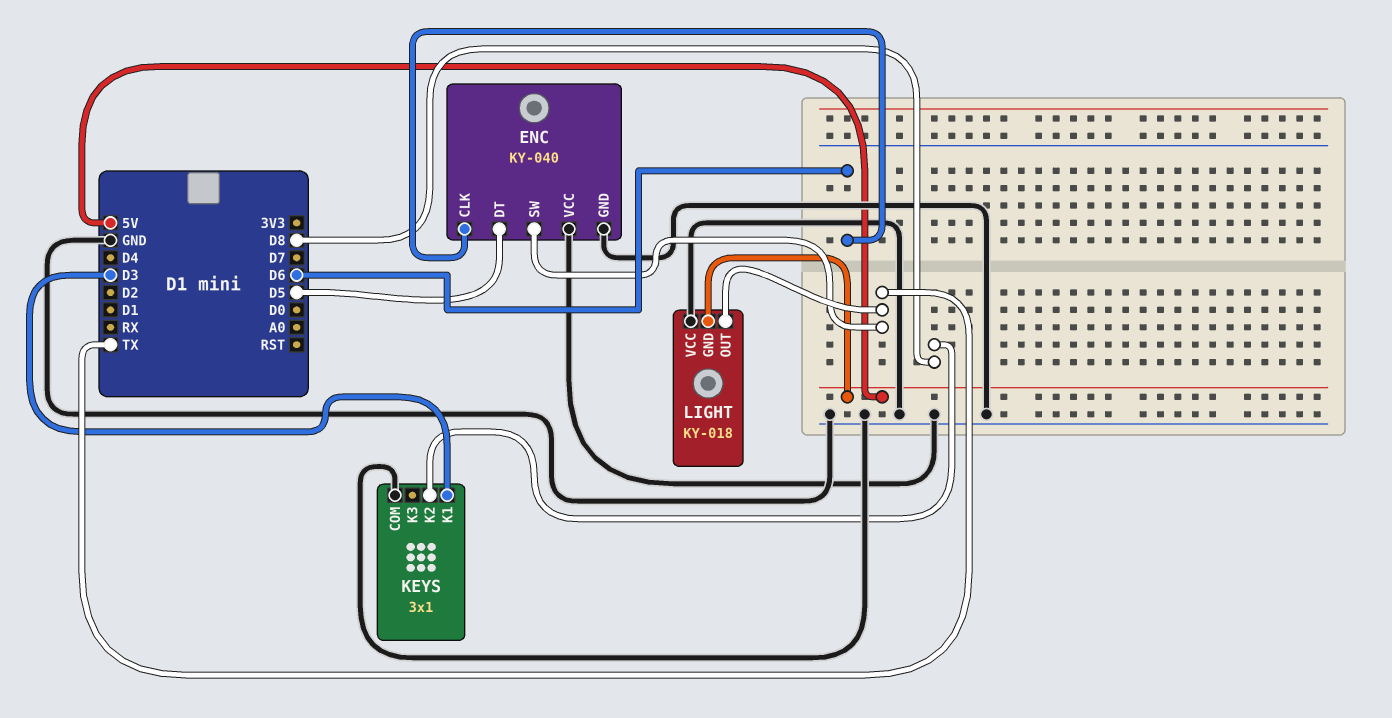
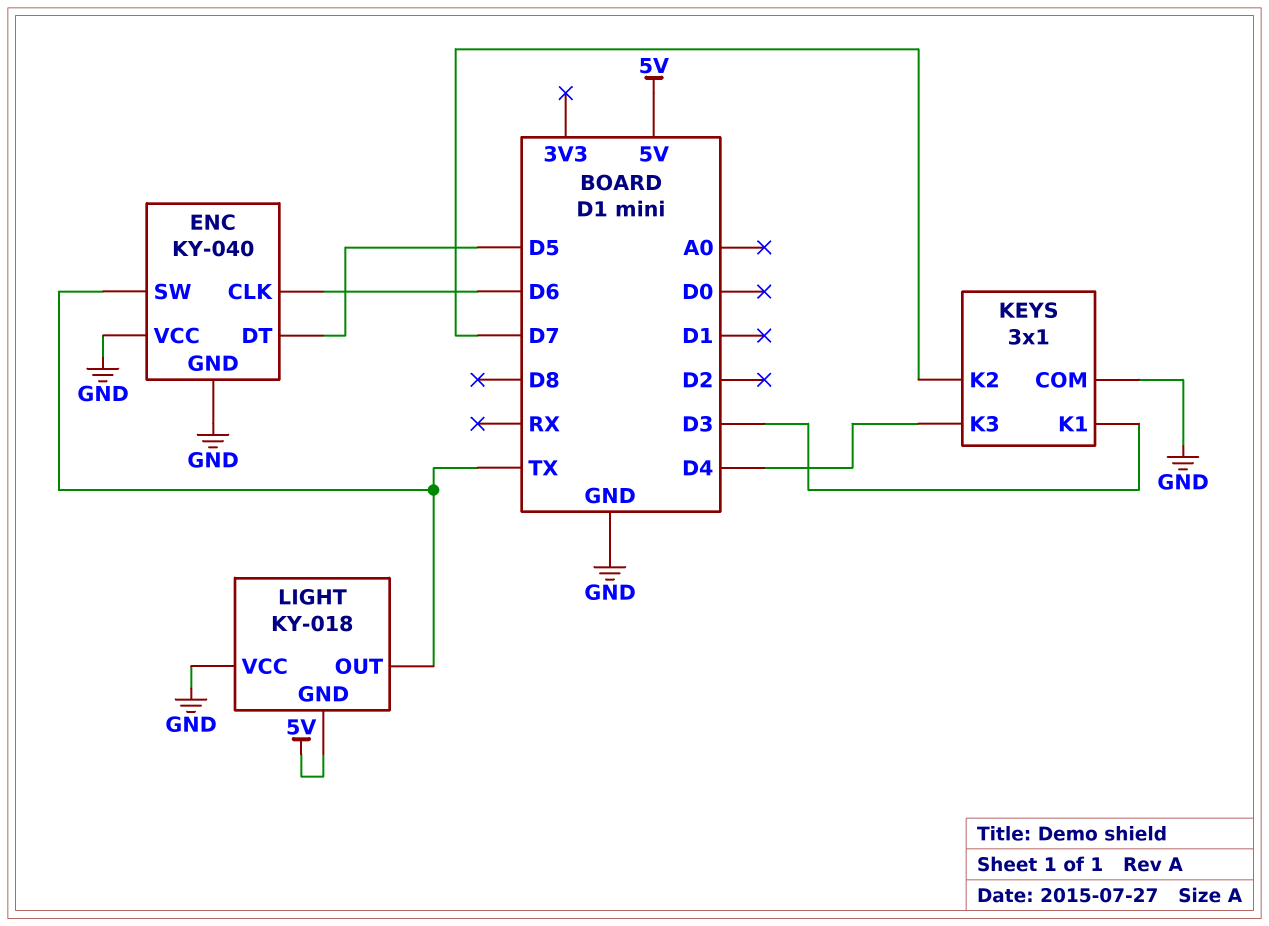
KEYS pin K2: D8 -> D7
KEYS pin K3: none -> D4

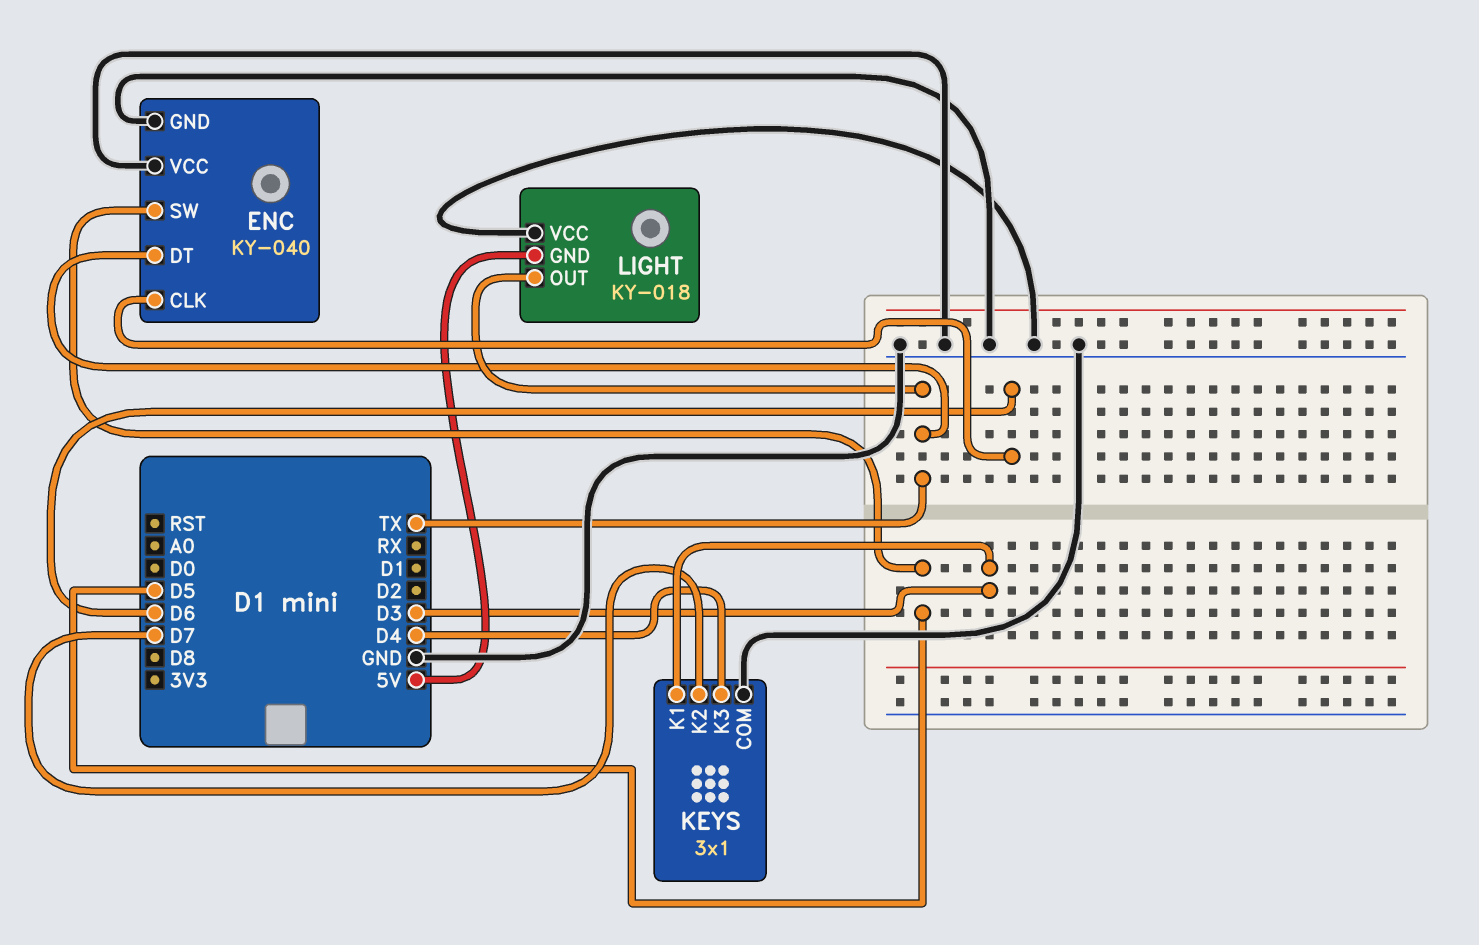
ENC pin DT: D5 -> TX
ENC pin SW: TX -> D5

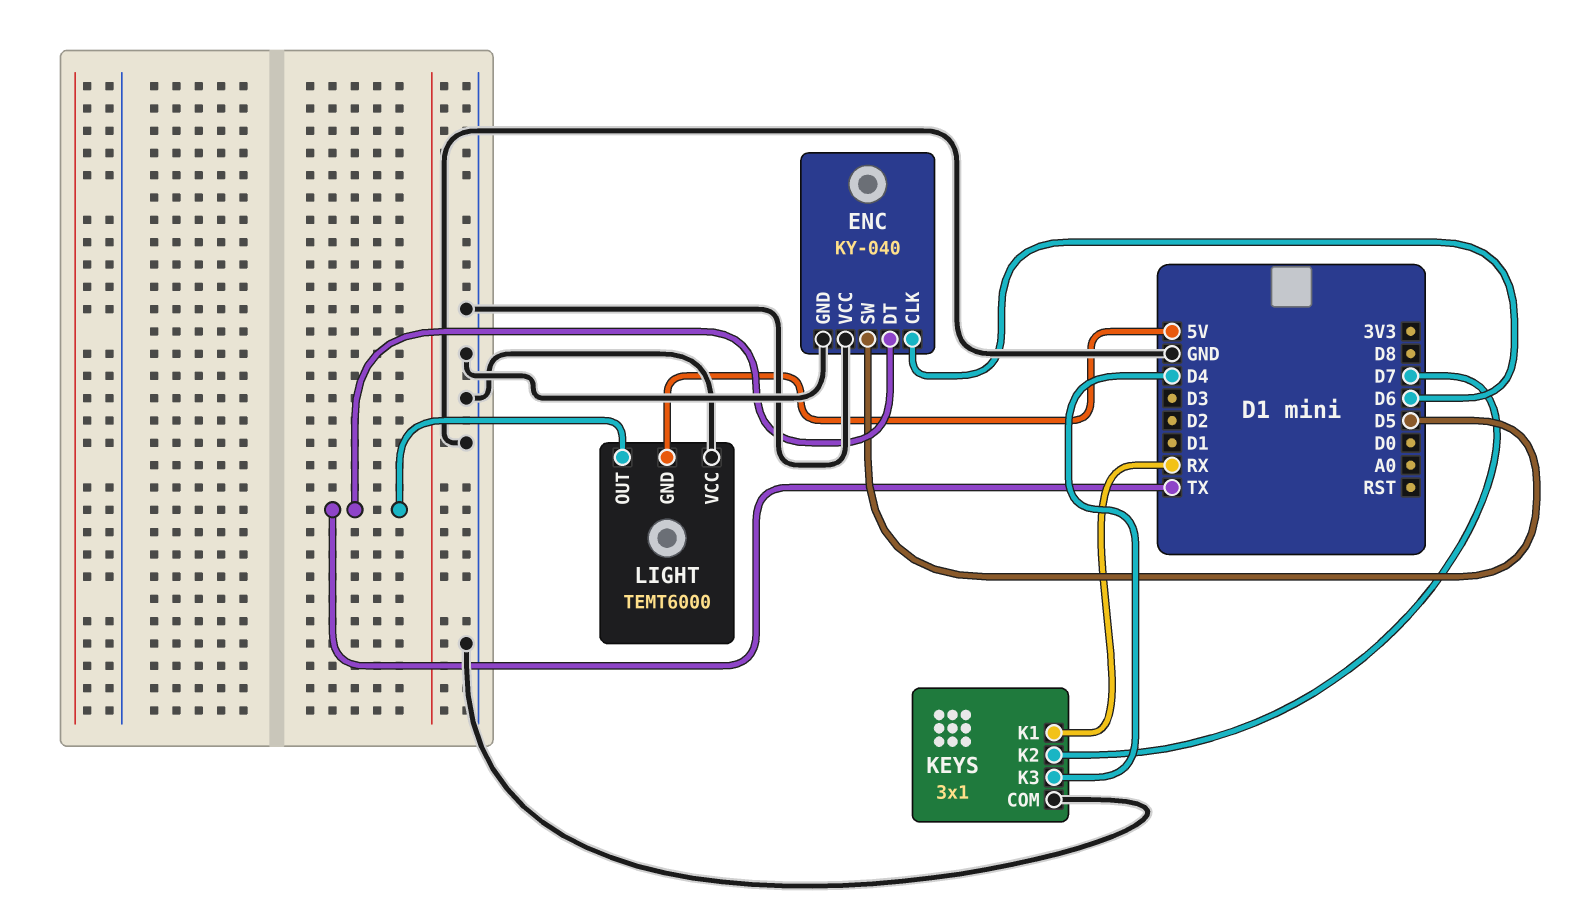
KEYS pin K1: D3 -> RX
LIGHT: KY-018 -> TEMT6000

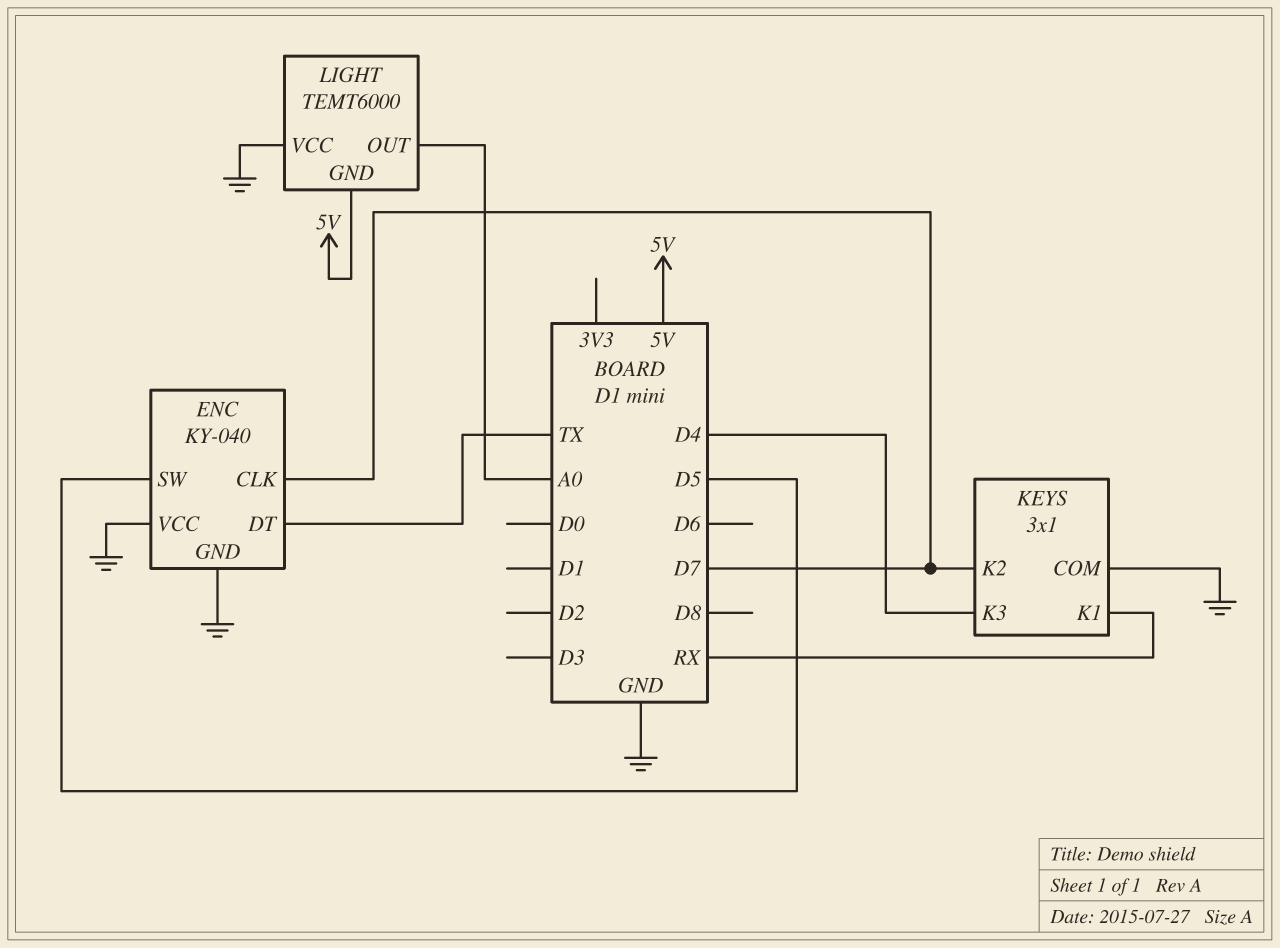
ENC pin CLK: D6 -> D7
LIGHT pin OUT: TX -> A0

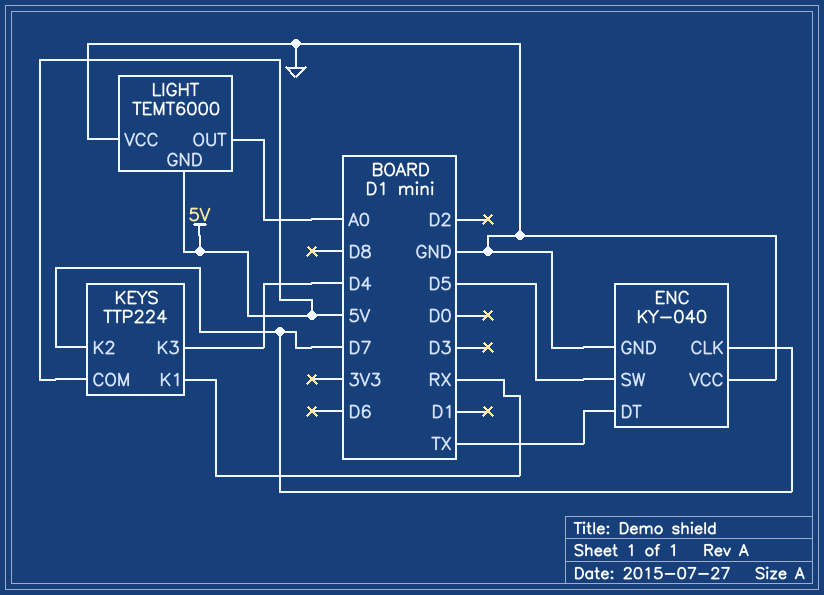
KEYS: 3x1 -> TTP224
KEYS pin COM: GND -> 5V

